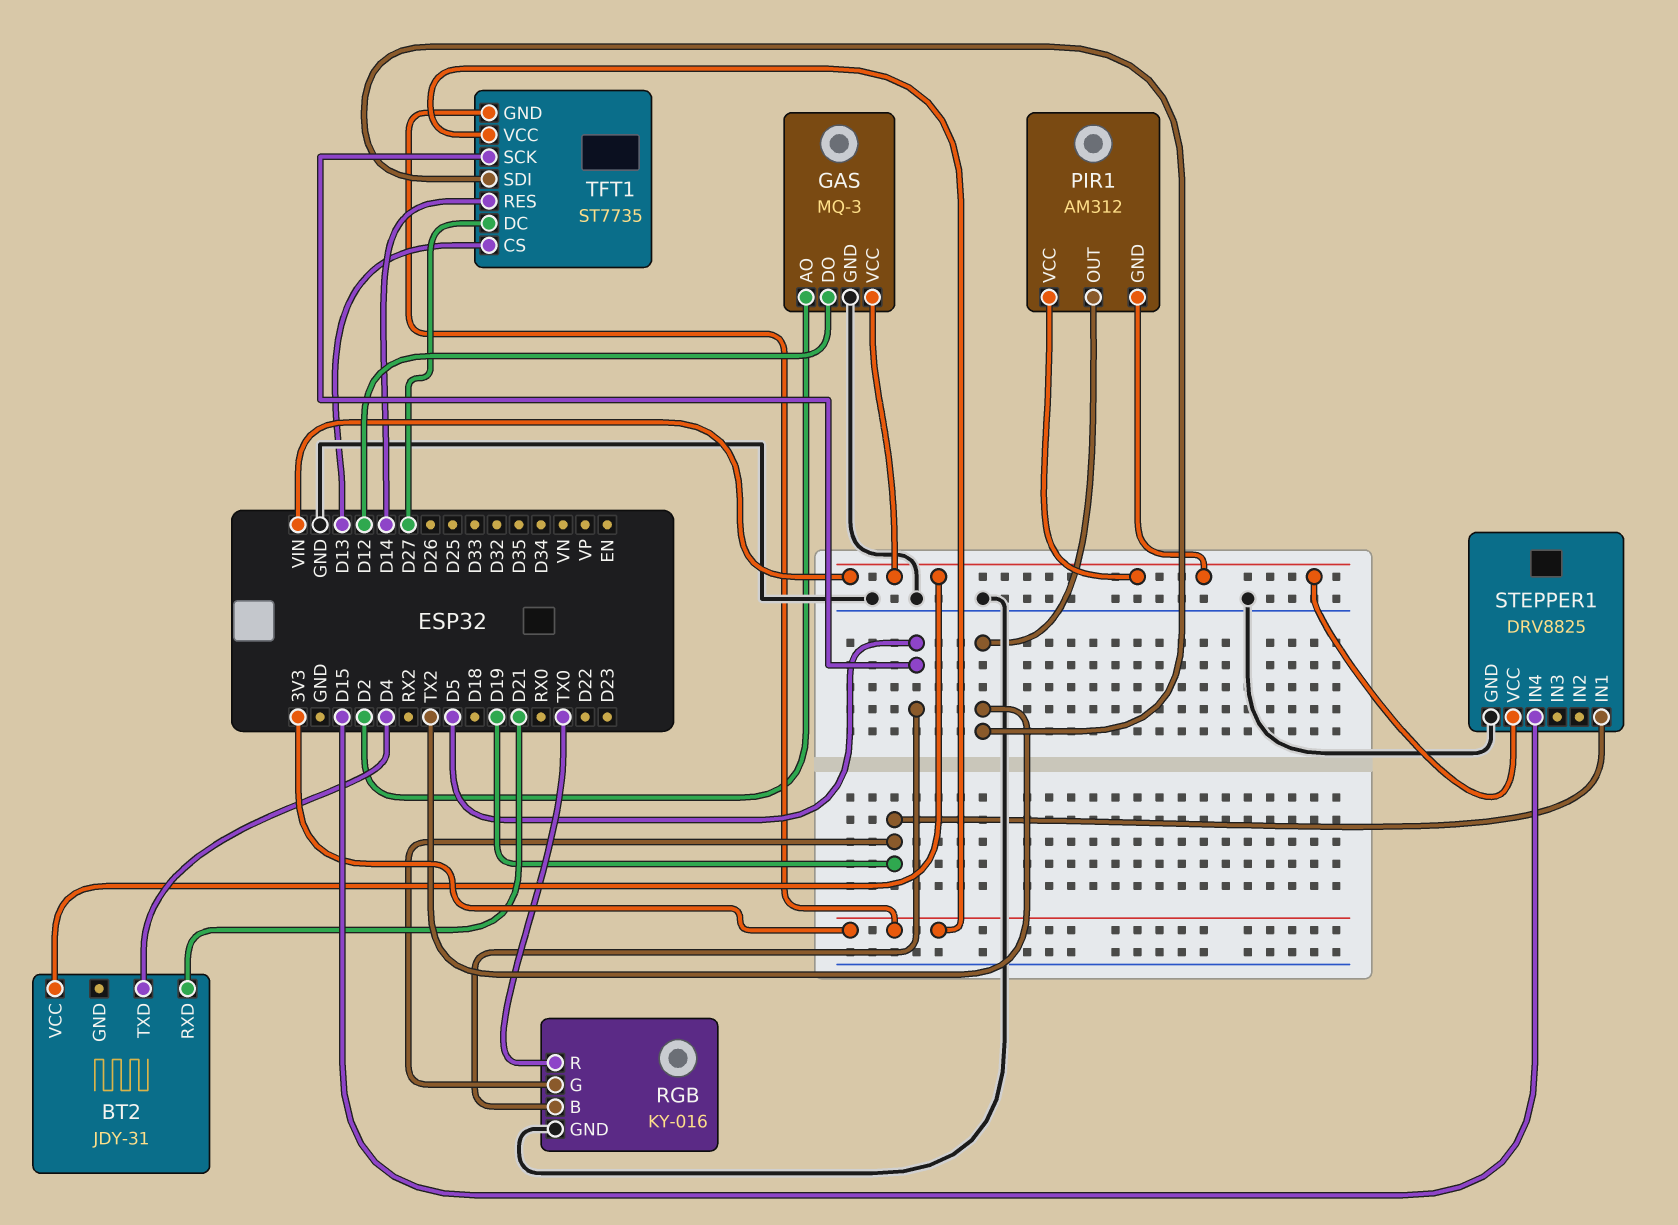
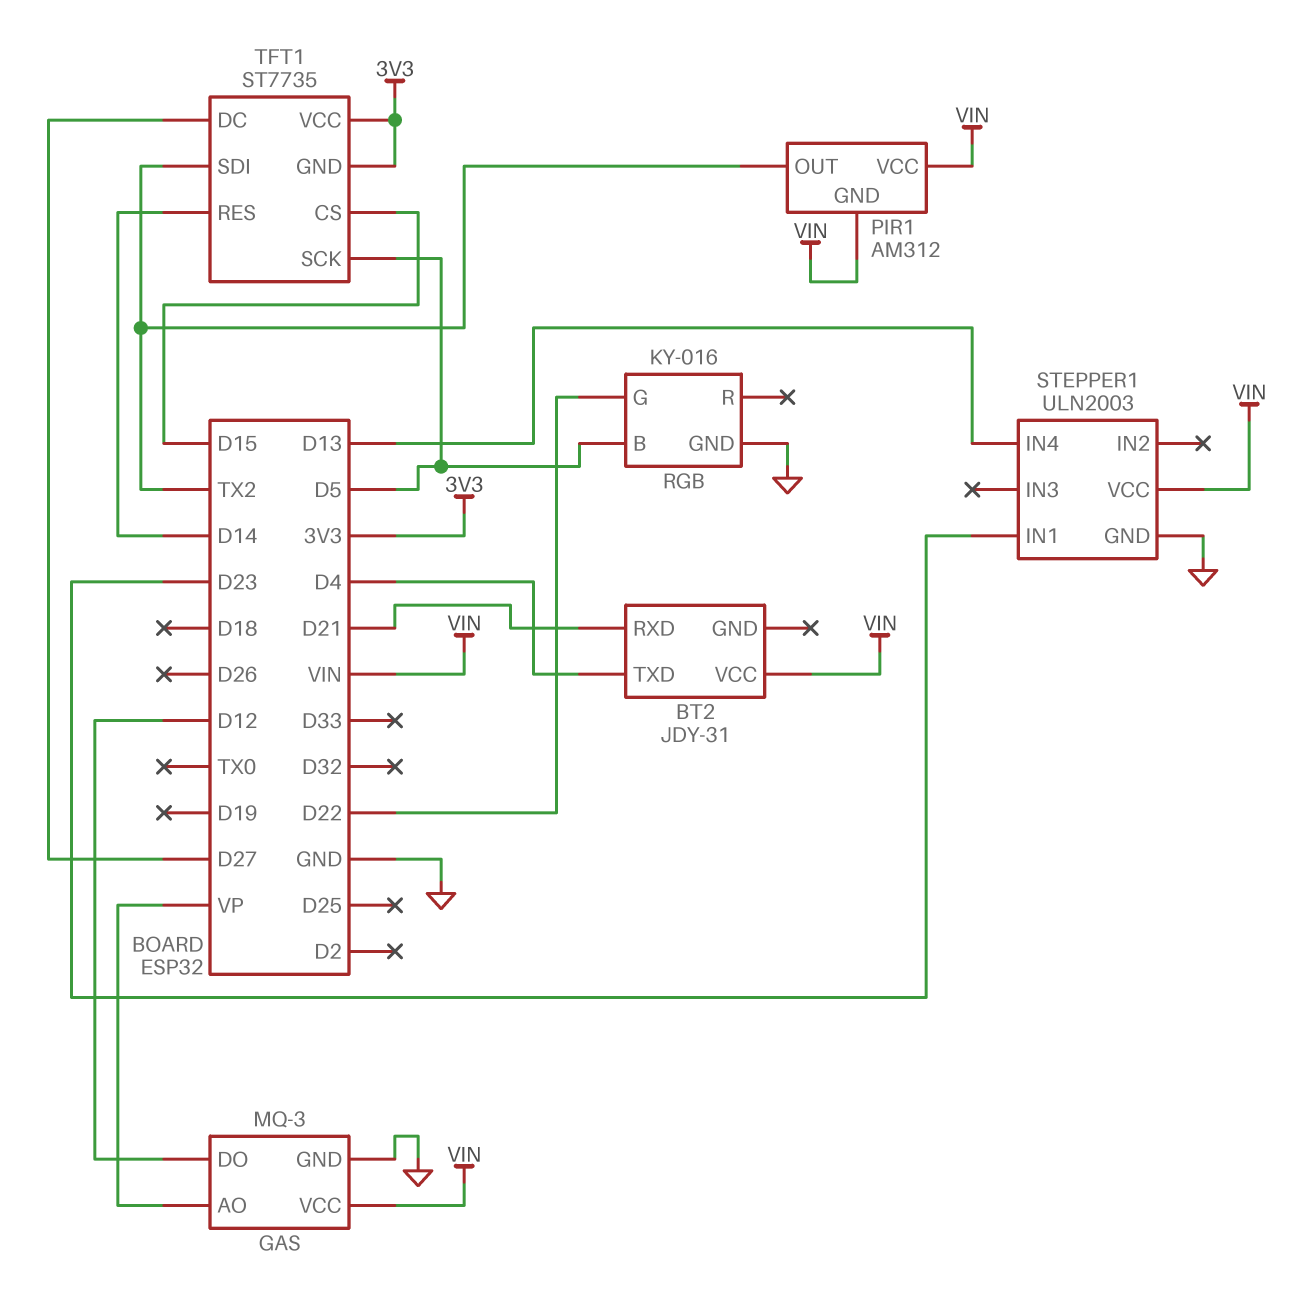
GAS pin AO: D2 -> VP
RGB pin G: D19 -> D22
RGB pin R: TX0 -> none
STEPPER1: DRV8825 -> ULN2003
STEPPER1 pin IN1: D19 -> D23
STEPPER1 pin IN4: D15 -> D13
TFT1 pin CS: D13 -> D15

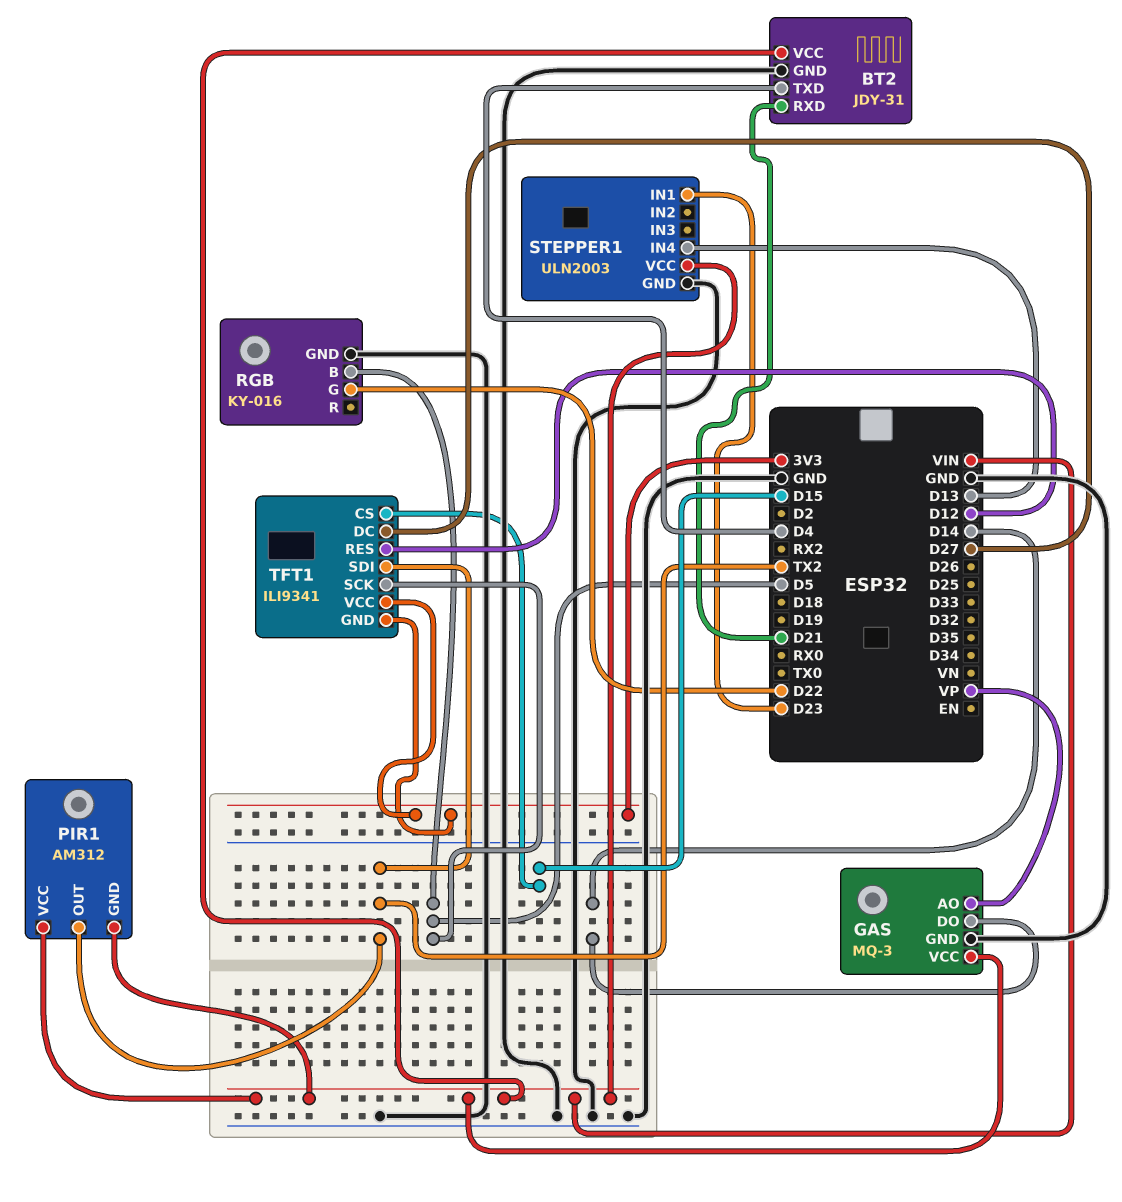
BT2 pin GND: none -> GND
GAS pin DO: D12 -> D14
TFT1: ST7735 -> ILI9341
TFT1 pin RES: D14 -> D12

